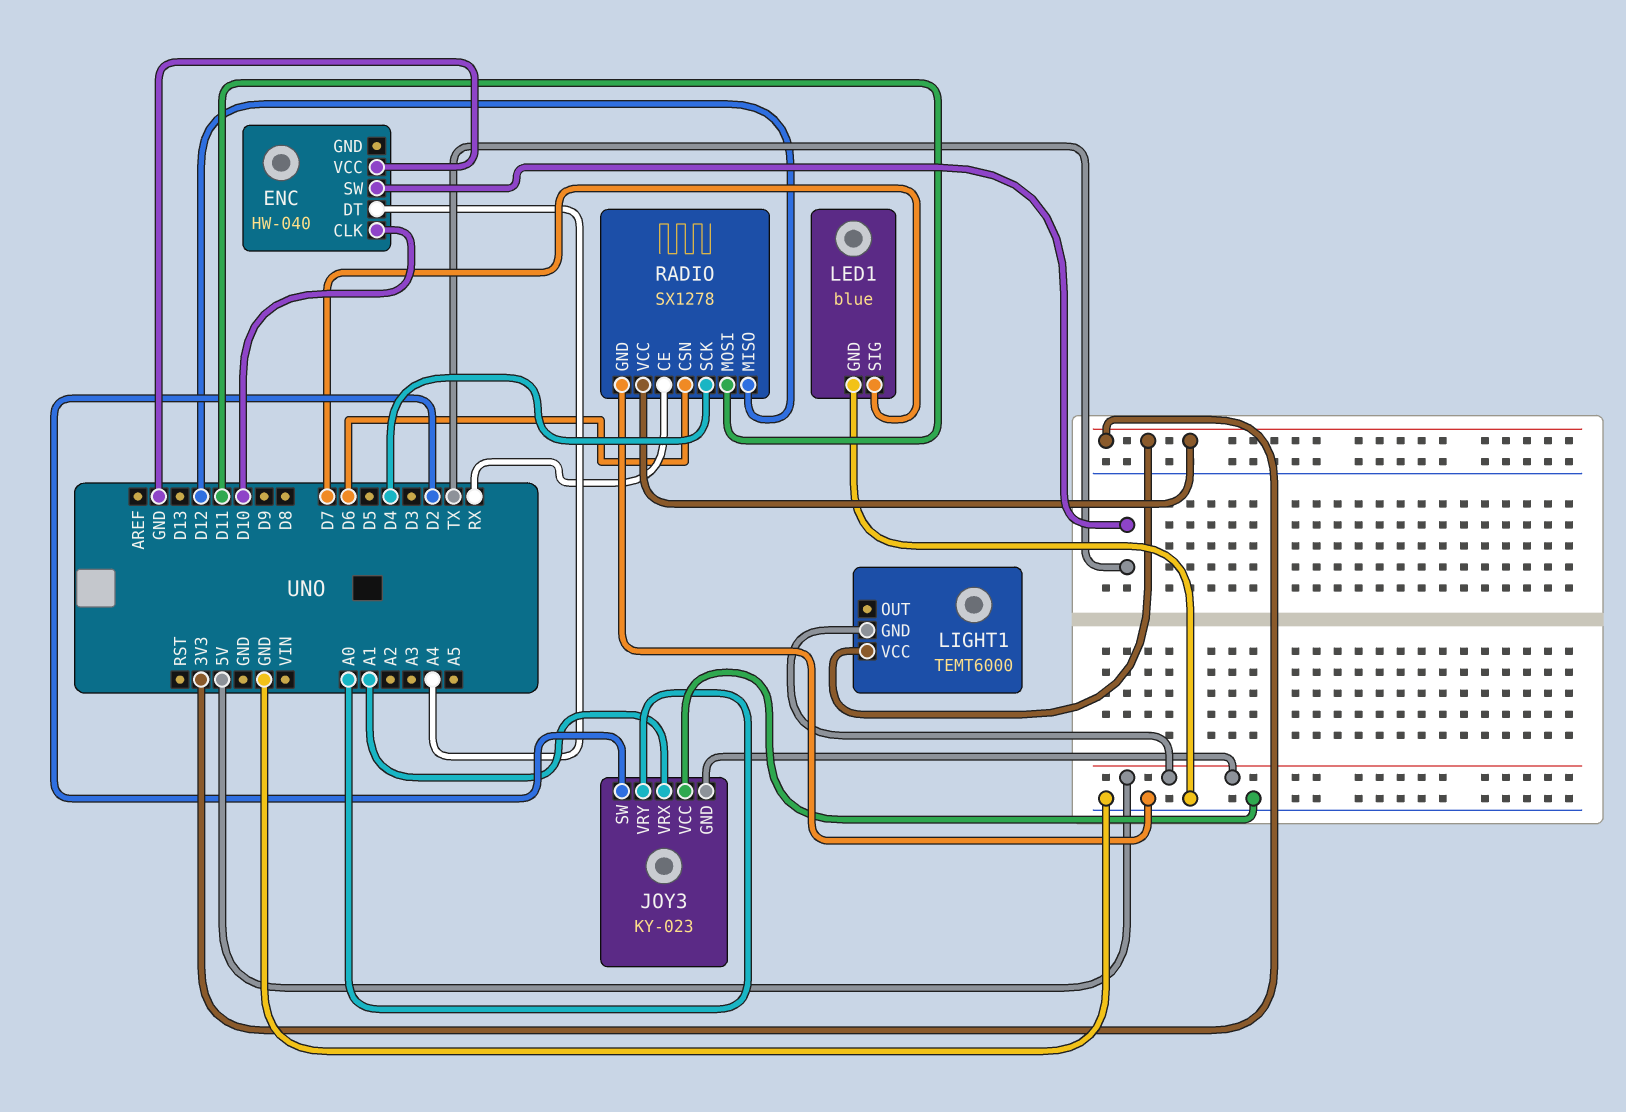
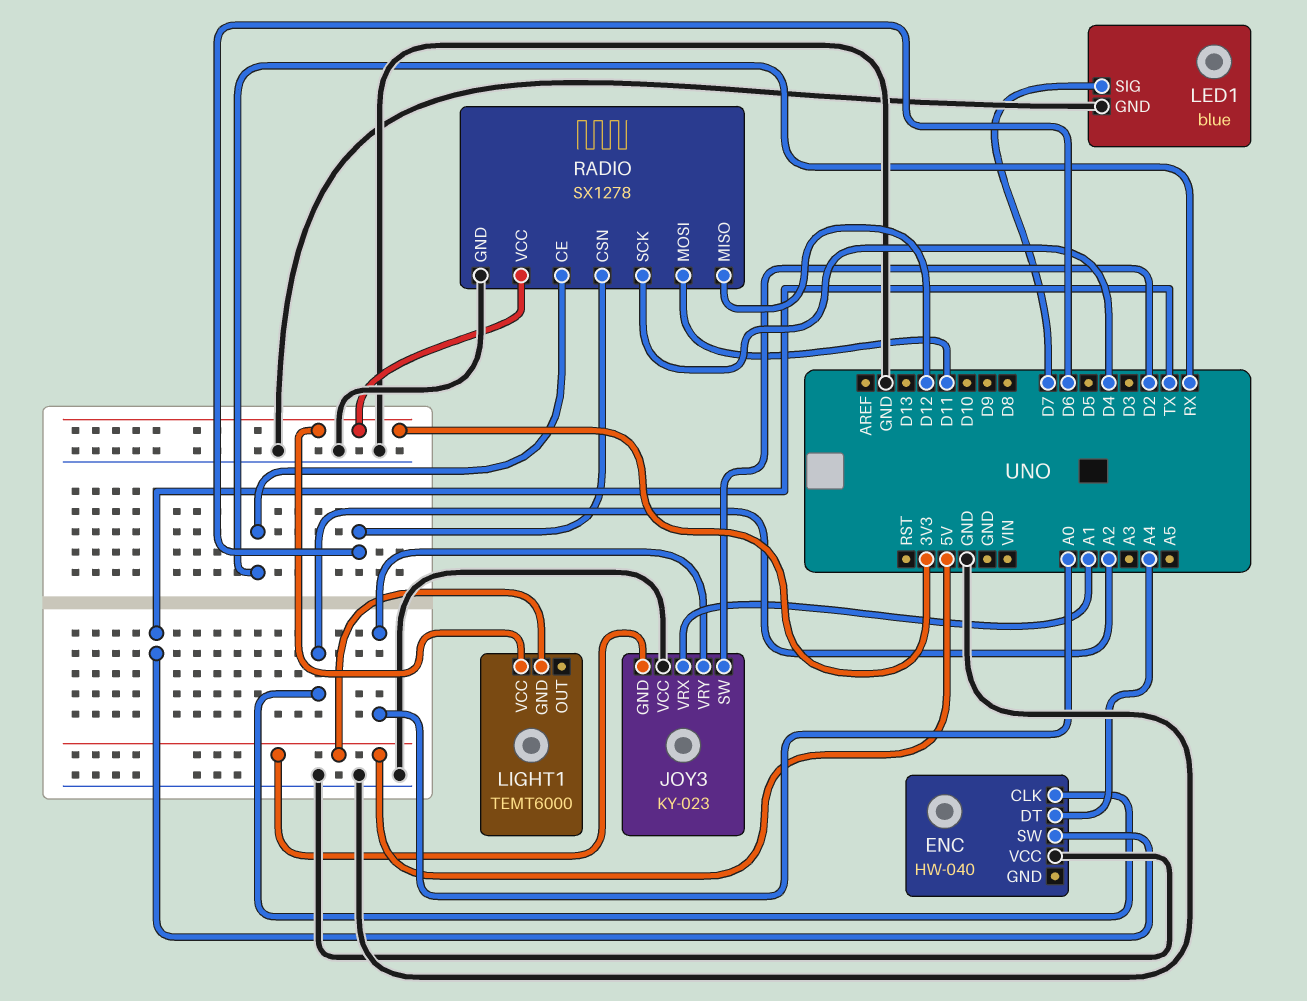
ENC pin CLK: D10 -> A2

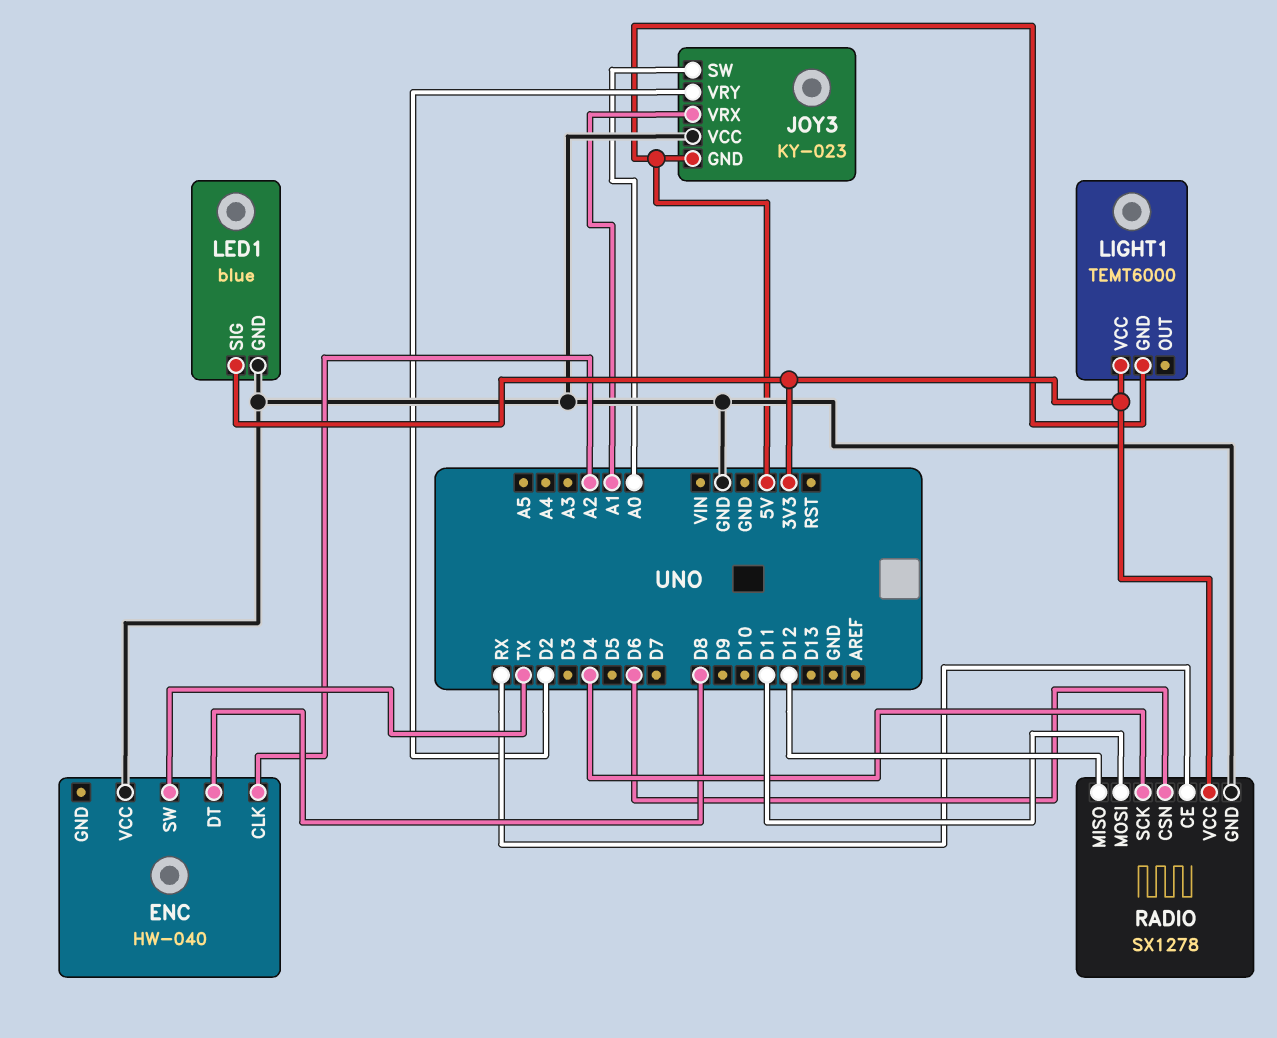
ENC pin DT: A4 -> D8
JOY3 pin SW: D2 -> A0
JOY3 pin VRY: A0 -> D2
LED1 pin SIG: D7 -> 3V3

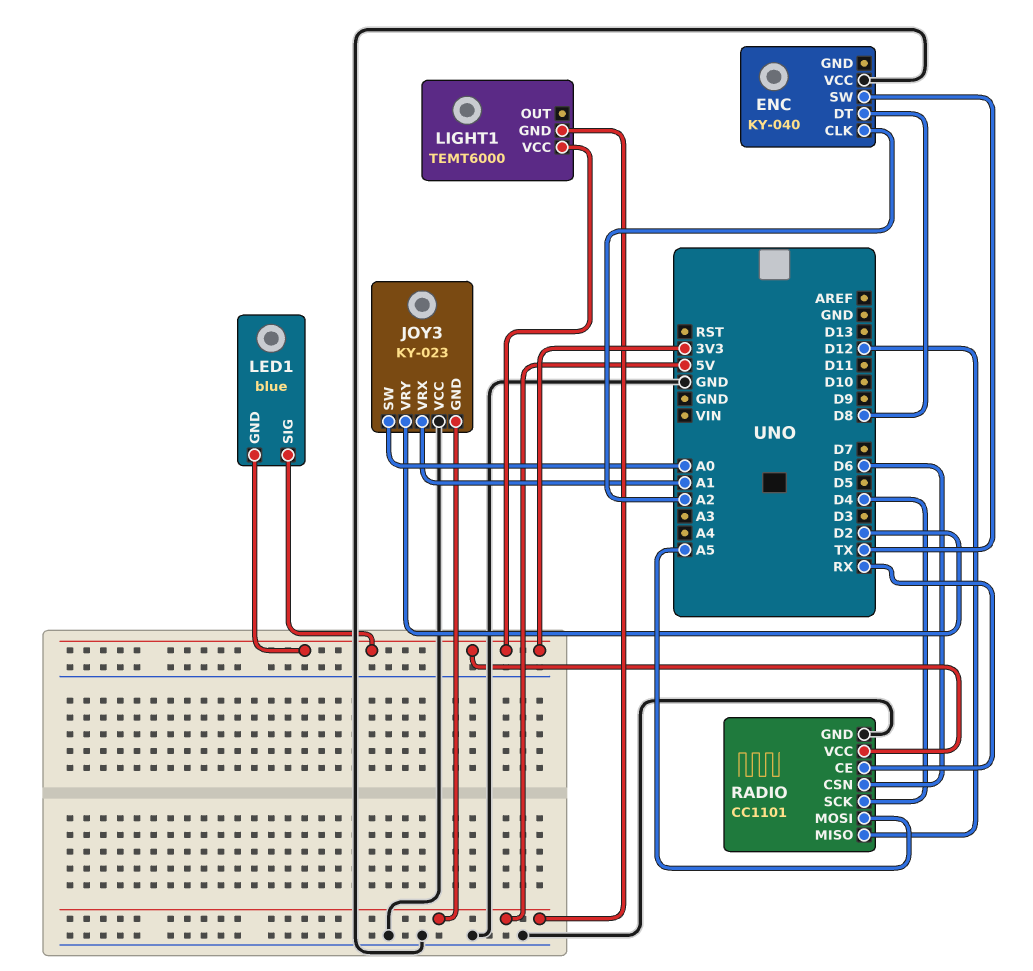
ENC: HW-040 -> KY-040
LED1 pin GND: GND -> 3V3
RADIO: SX1278 -> CC1101
RADIO pin MOSI: D11 -> A5

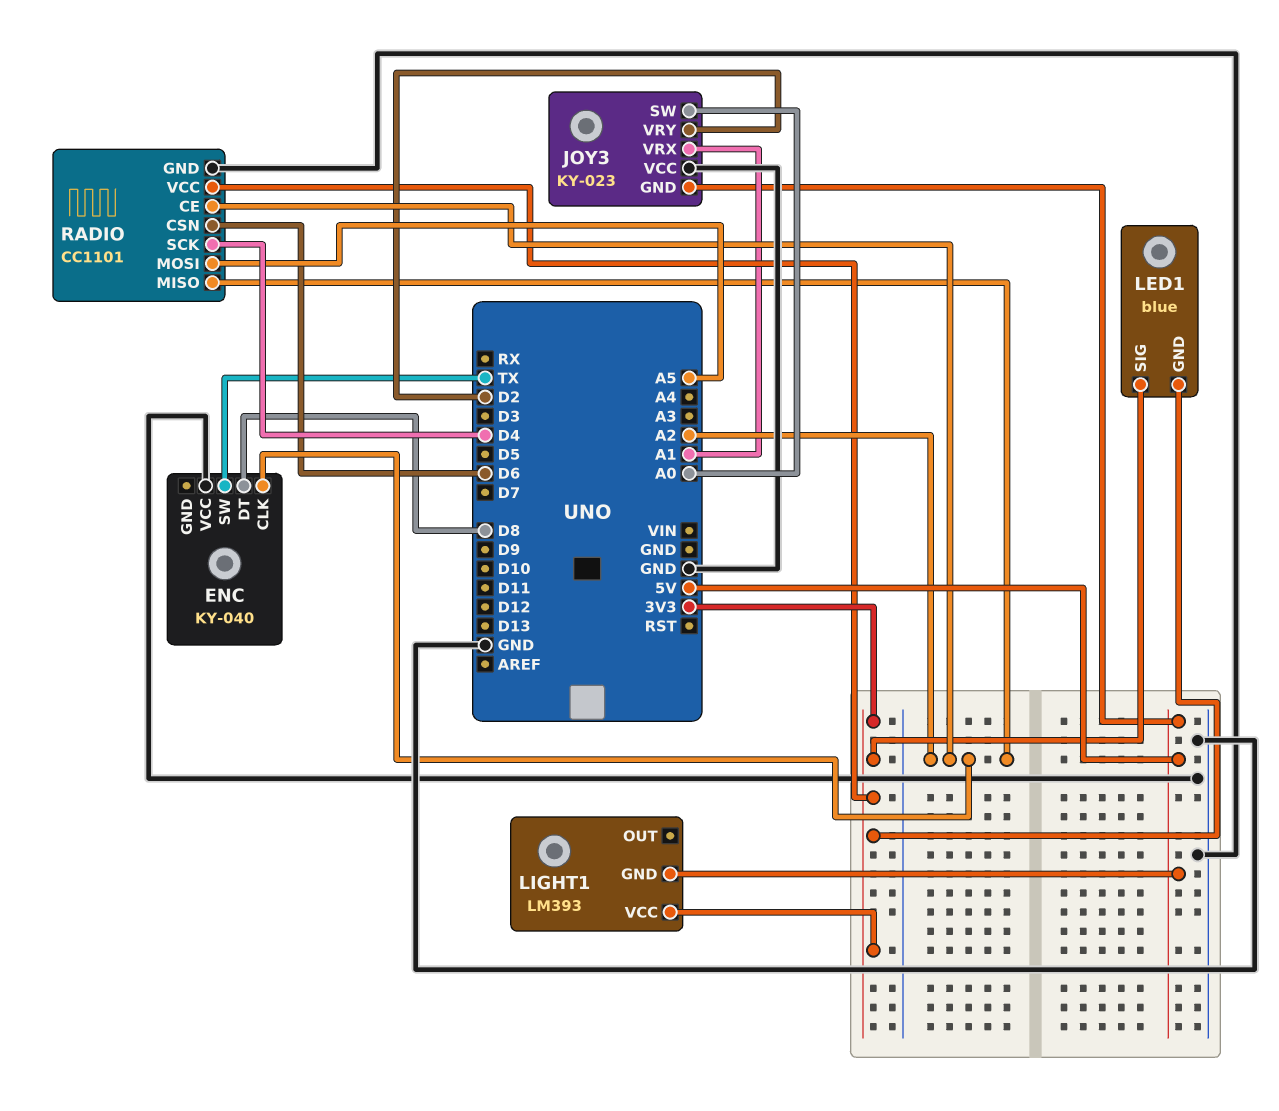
LIGHT1: TEMT6000 -> LM393
RADIO pin CE: RX -> A2
RADIO pin MISO: D12 -> A2

